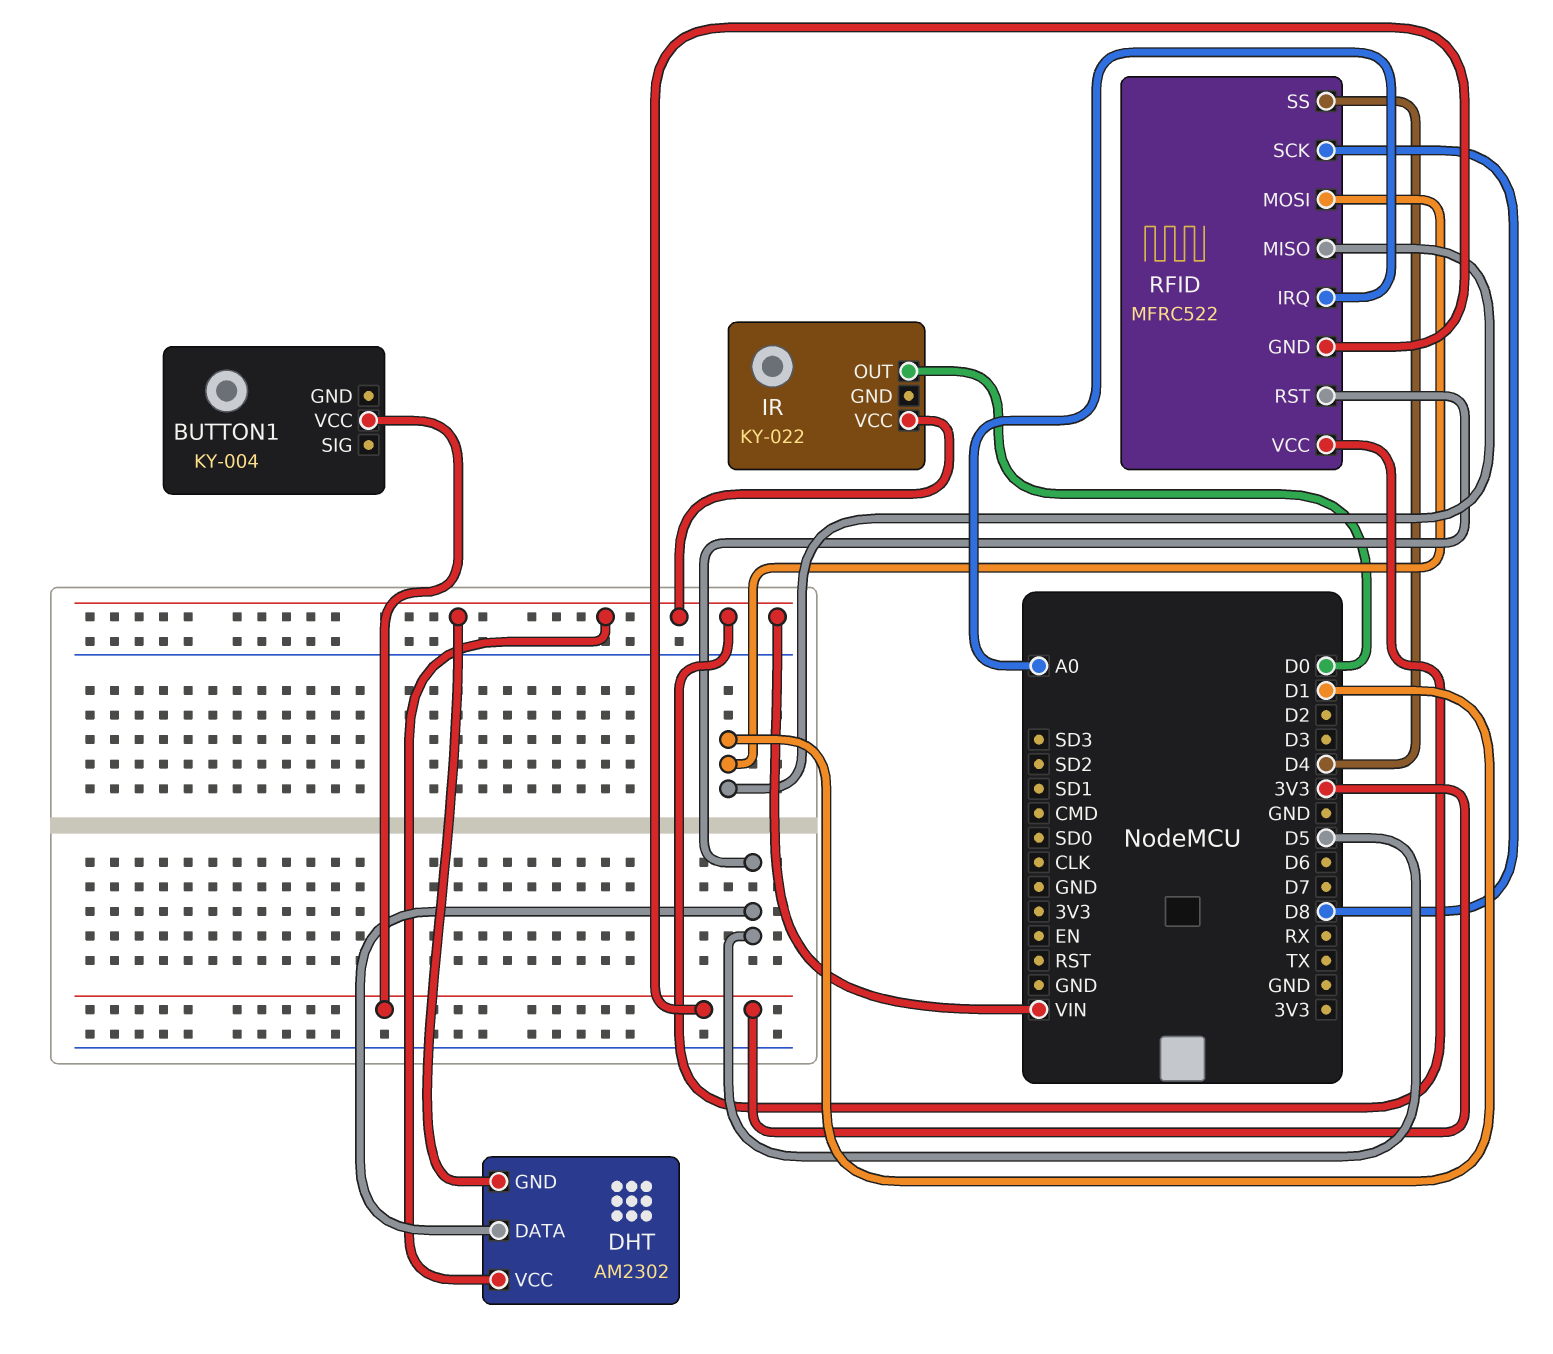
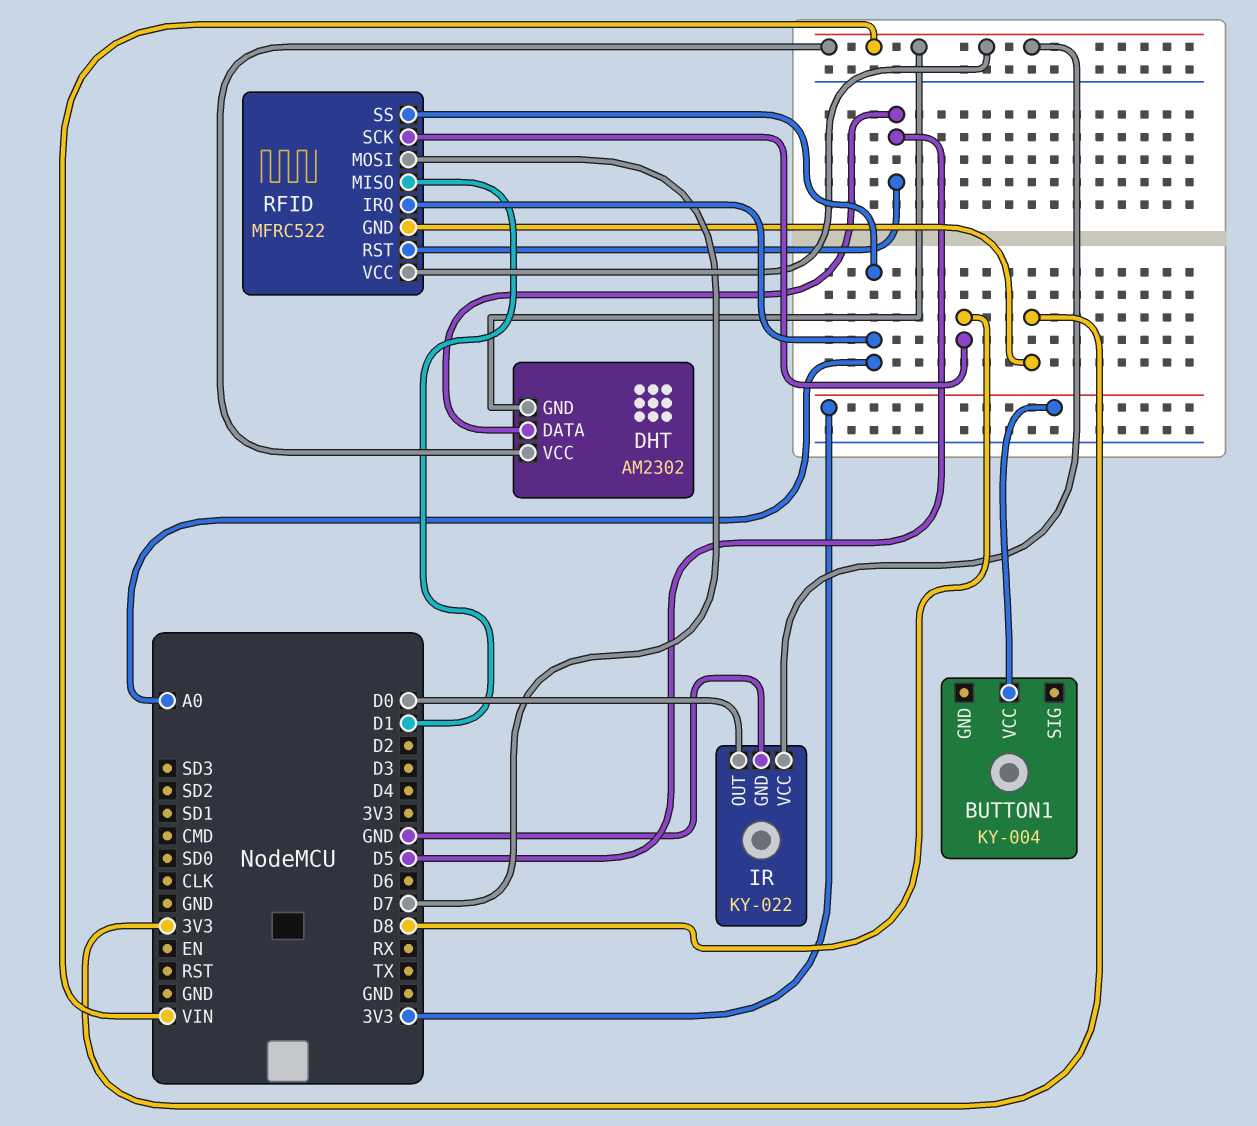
IR pin GND: none -> GND
RFID pin MOSI: D1 -> D7
RFID pin SS: D4 -> A0

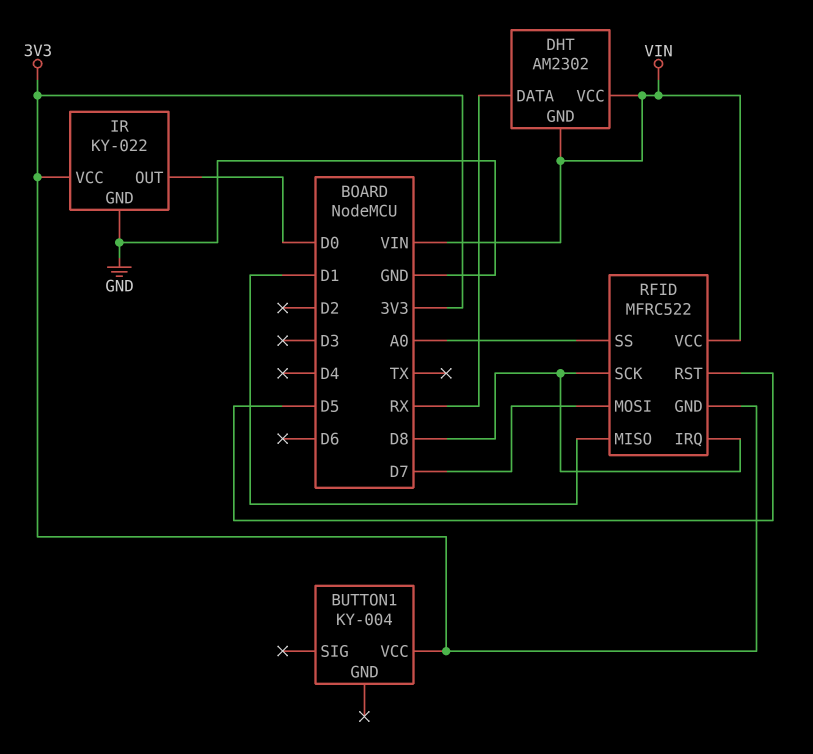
DHT pin DATA: D5 -> RX
IR pin VCC: VIN -> 3V3
RFID pin IRQ: A0 -> D8

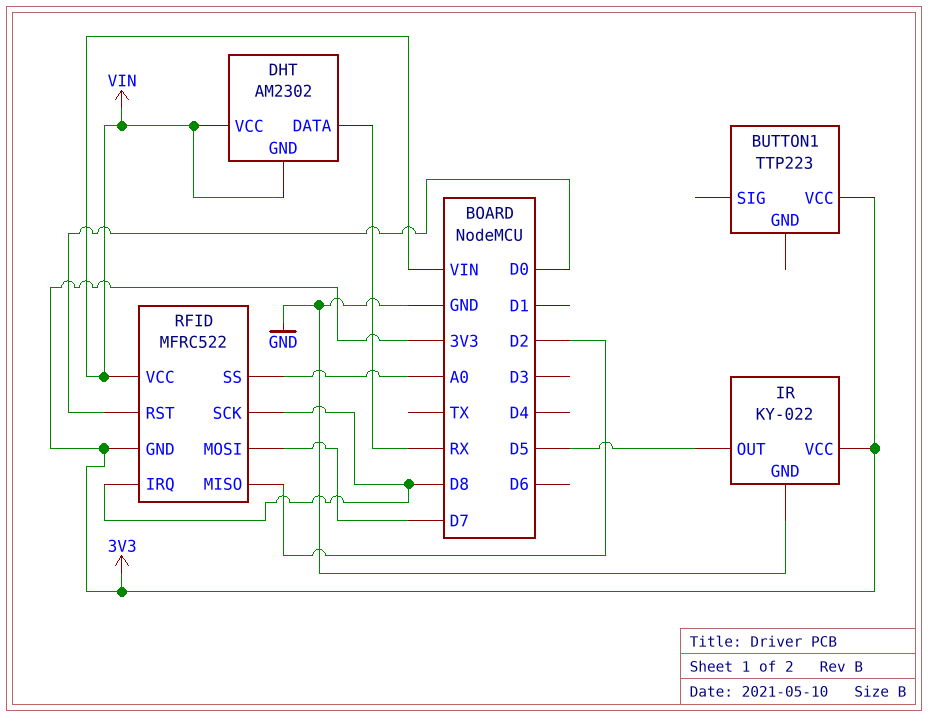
BUTTON1: KY-004 -> TTP223
IR pin OUT: D0 -> D5
RFID pin MISO: D1 -> D2
RFID pin RST: D5 -> D0

